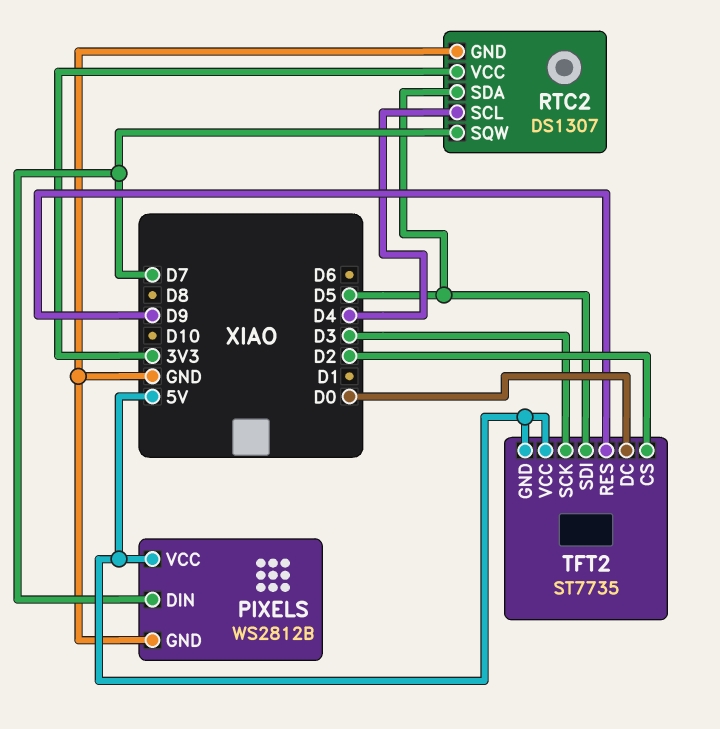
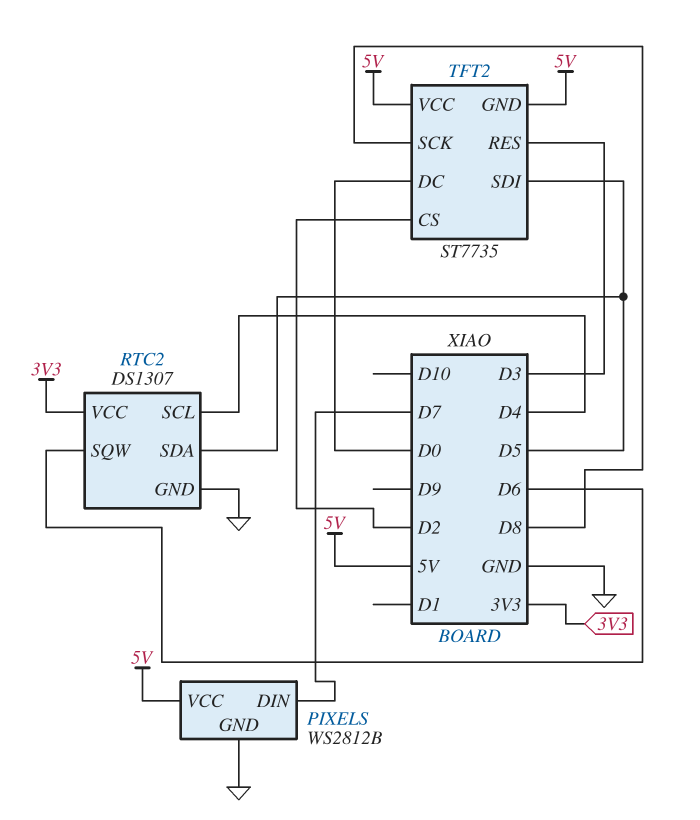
RTC2 pin SQW: D7 -> D6
TFT2 pin RES: D9 -> D3
TFT2 pin SCK: D3 -> D8

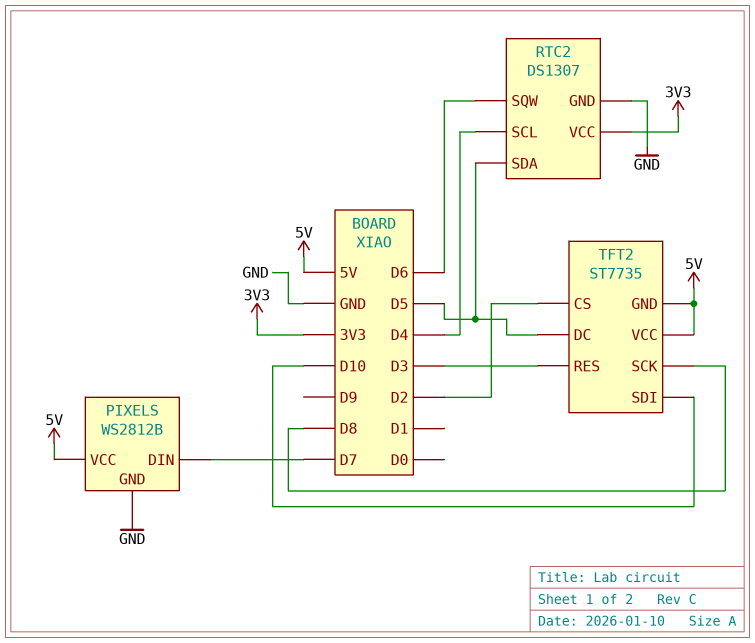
TFT2 pin DC: D0 -> D5
TFT2 pin SDI: D5 -> D10

